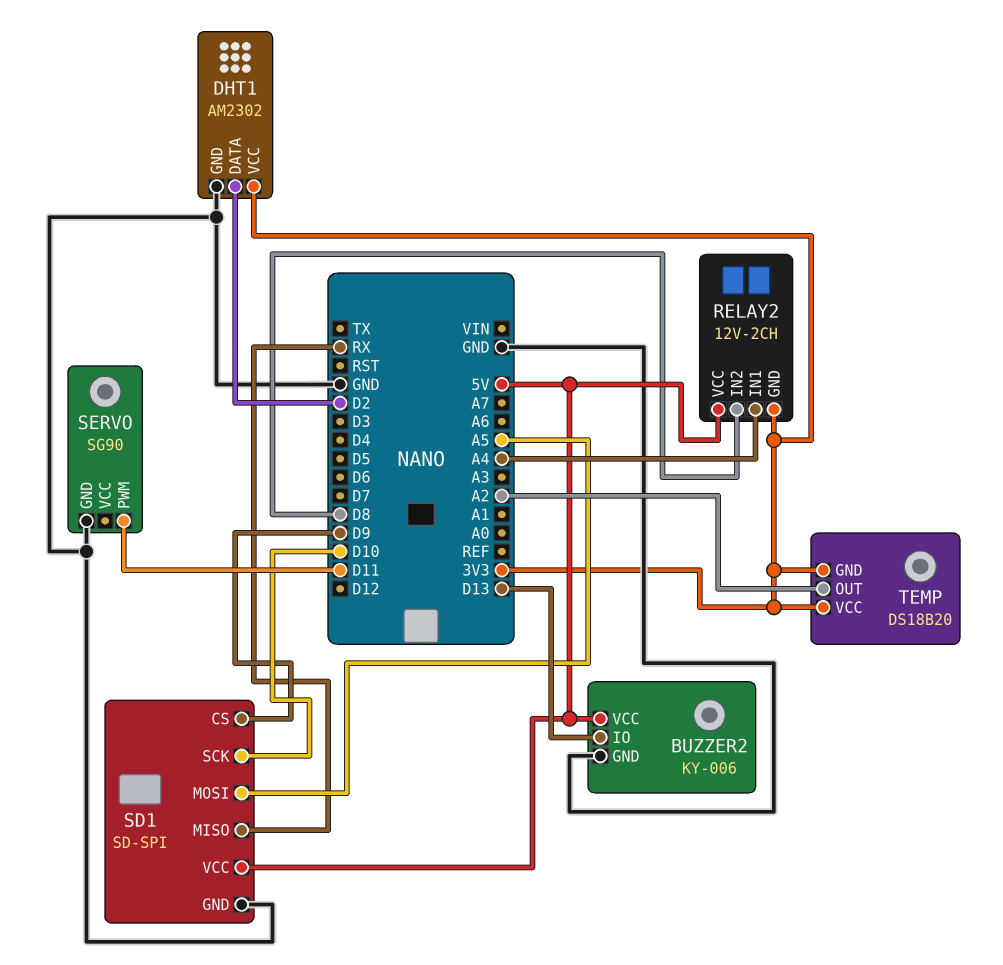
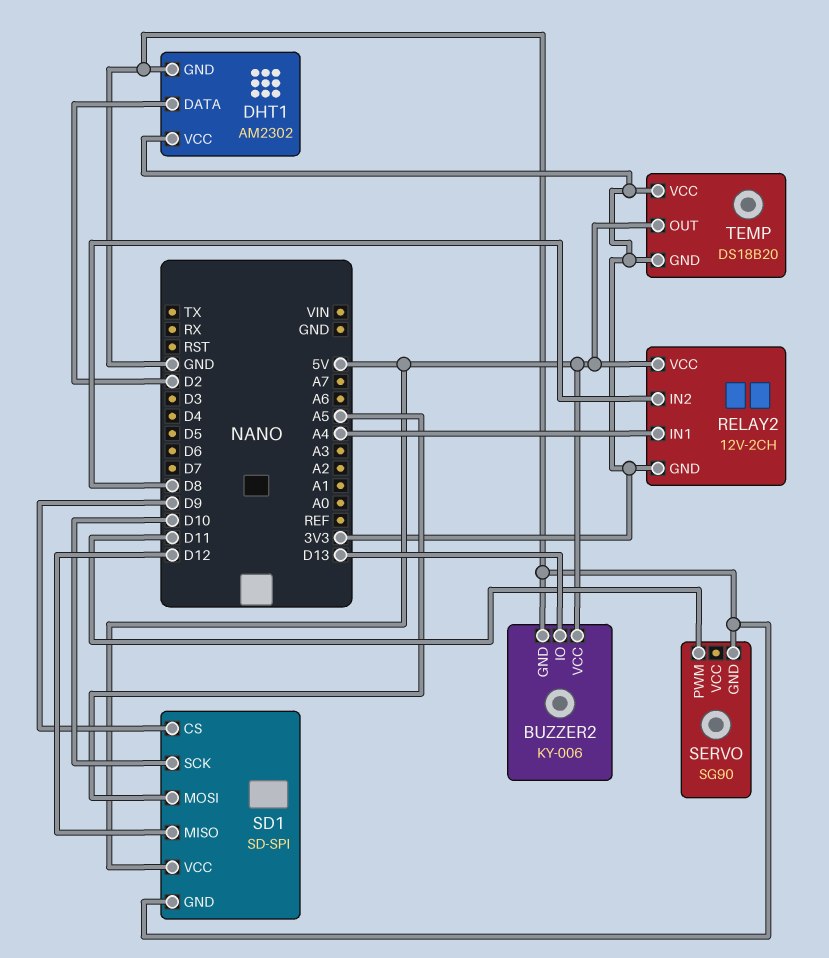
SD1 pin MISO: RX -> D12
TEMP pin OUT: A2 -> 5V

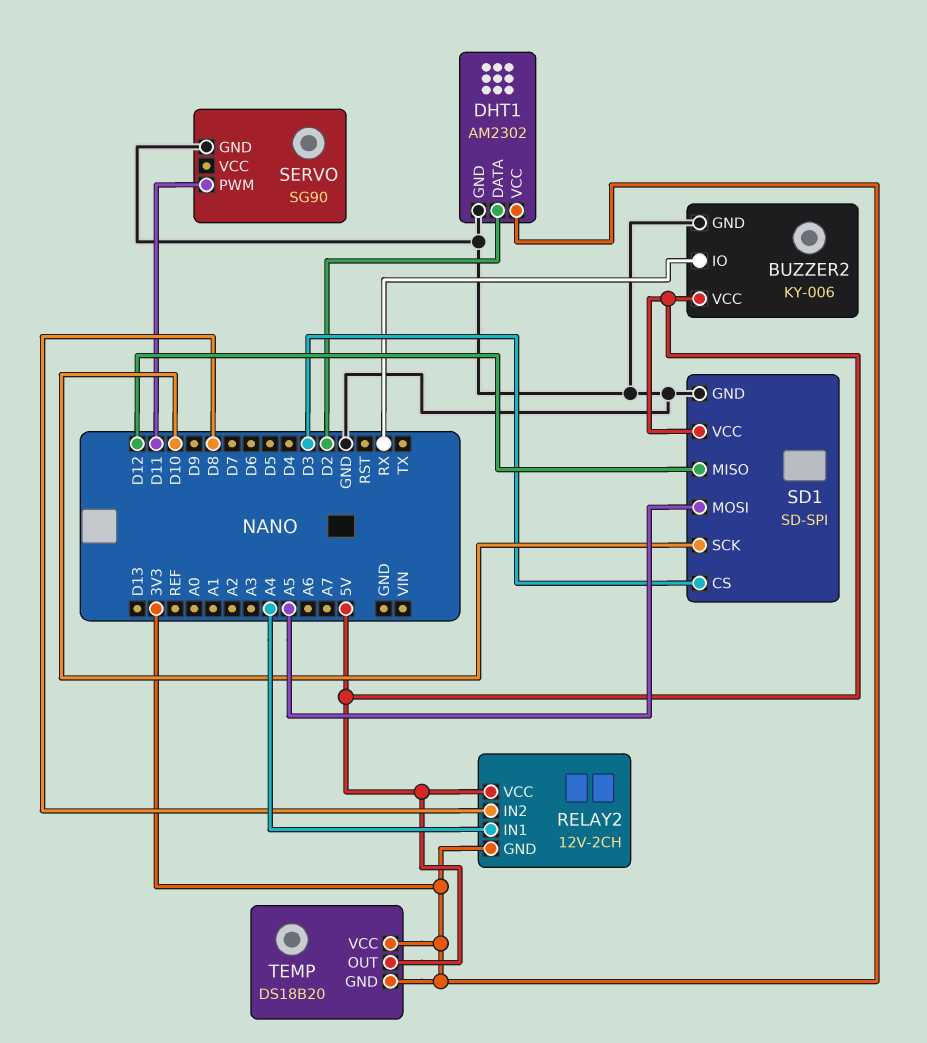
BUZZER2 pin IO: D13 -> RX
SD1 pin CS: D9 -> D3

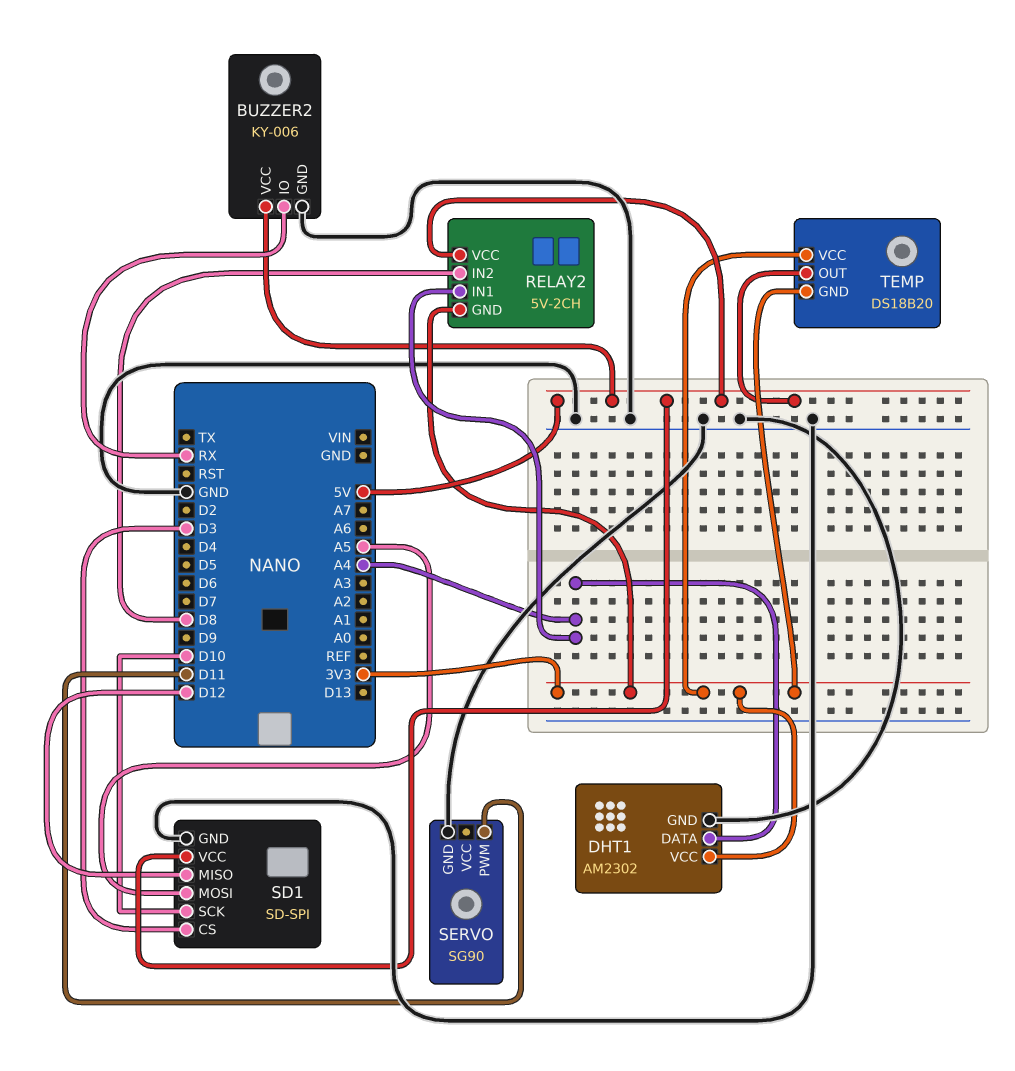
DHT1 pin DATA: D2 -> A4
RELAY2: 12V-2CH -> 5V-2CH

